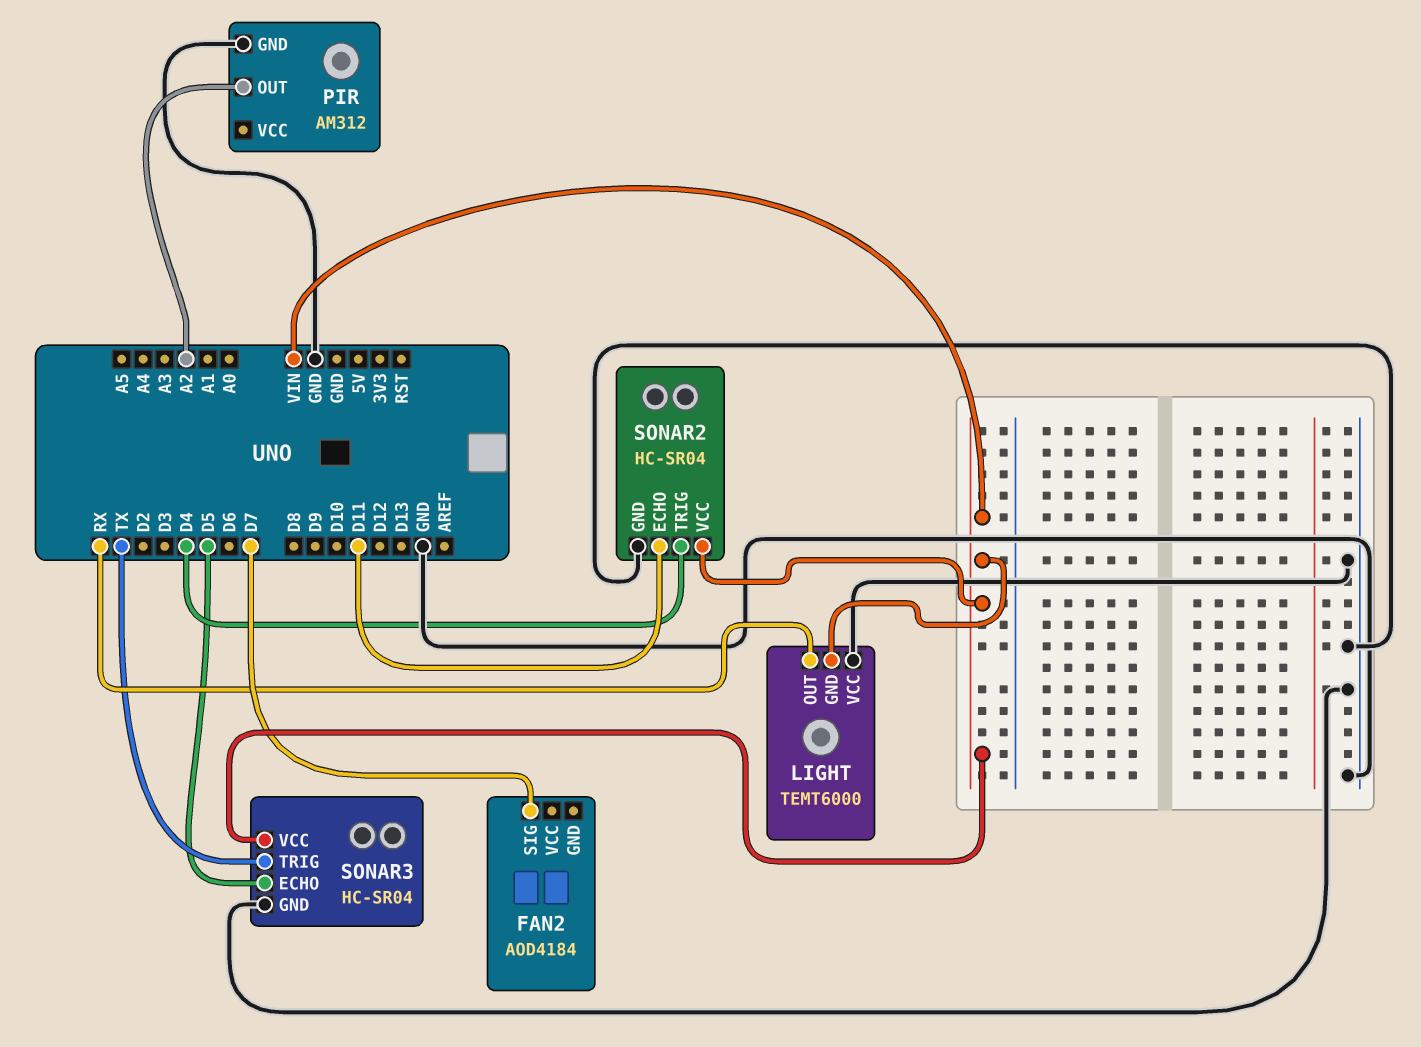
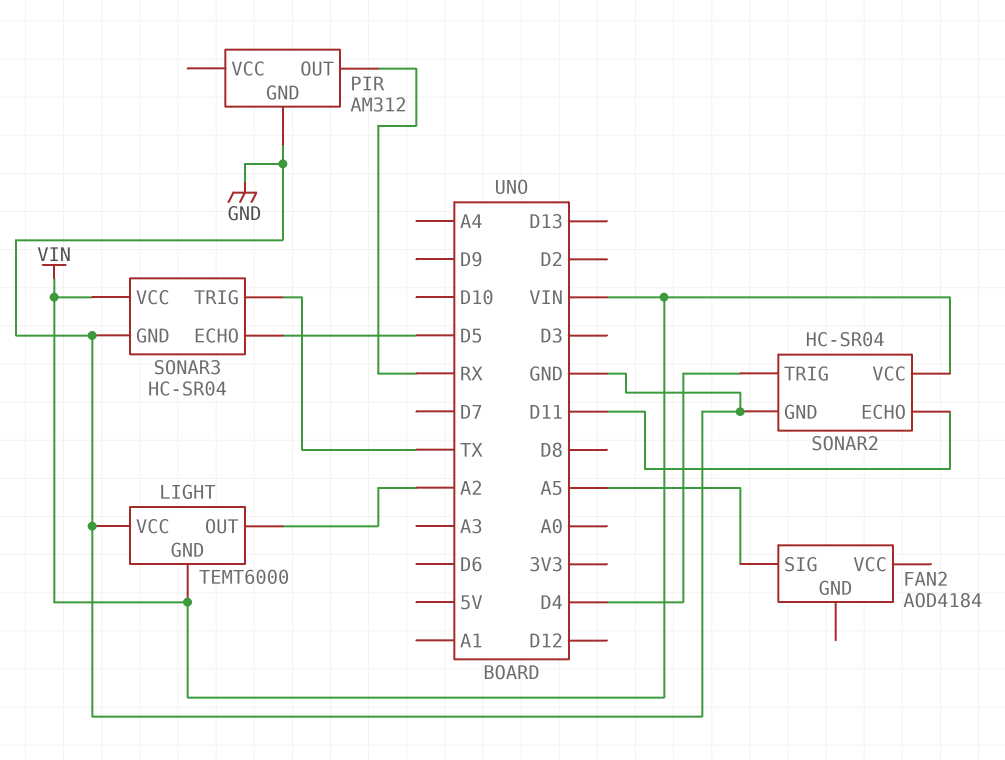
FAN2 pin SIG: D7 -> A5
LIGHT pin OUT: RX -> A2
PIR pin OUT: A2 -> RX

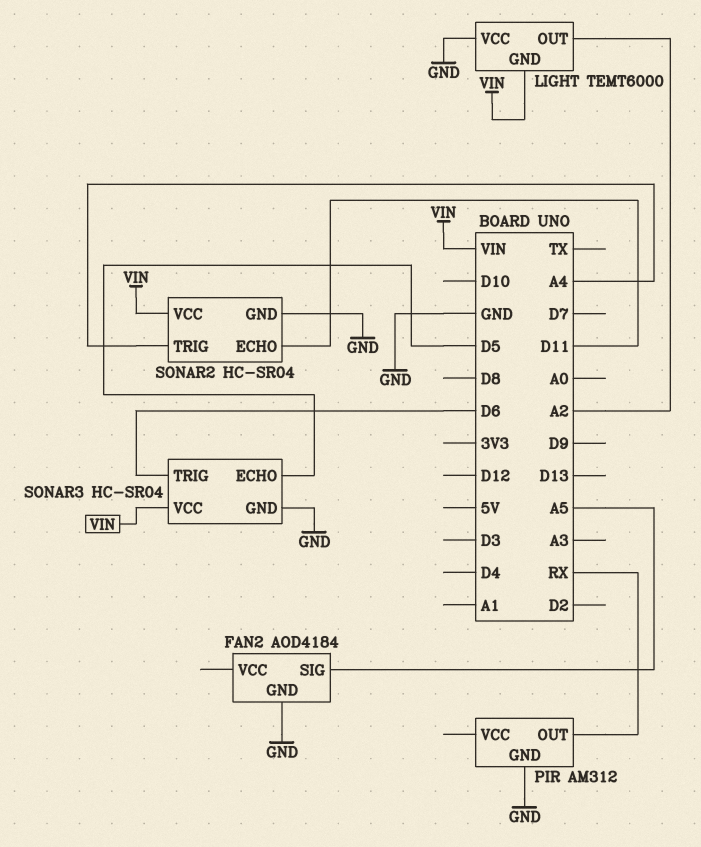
FAN2 pin GND: none -> GND
SONAR2 pin TRIG: D4 -> A4
SONAR3 pin TRIG: TX -> D6

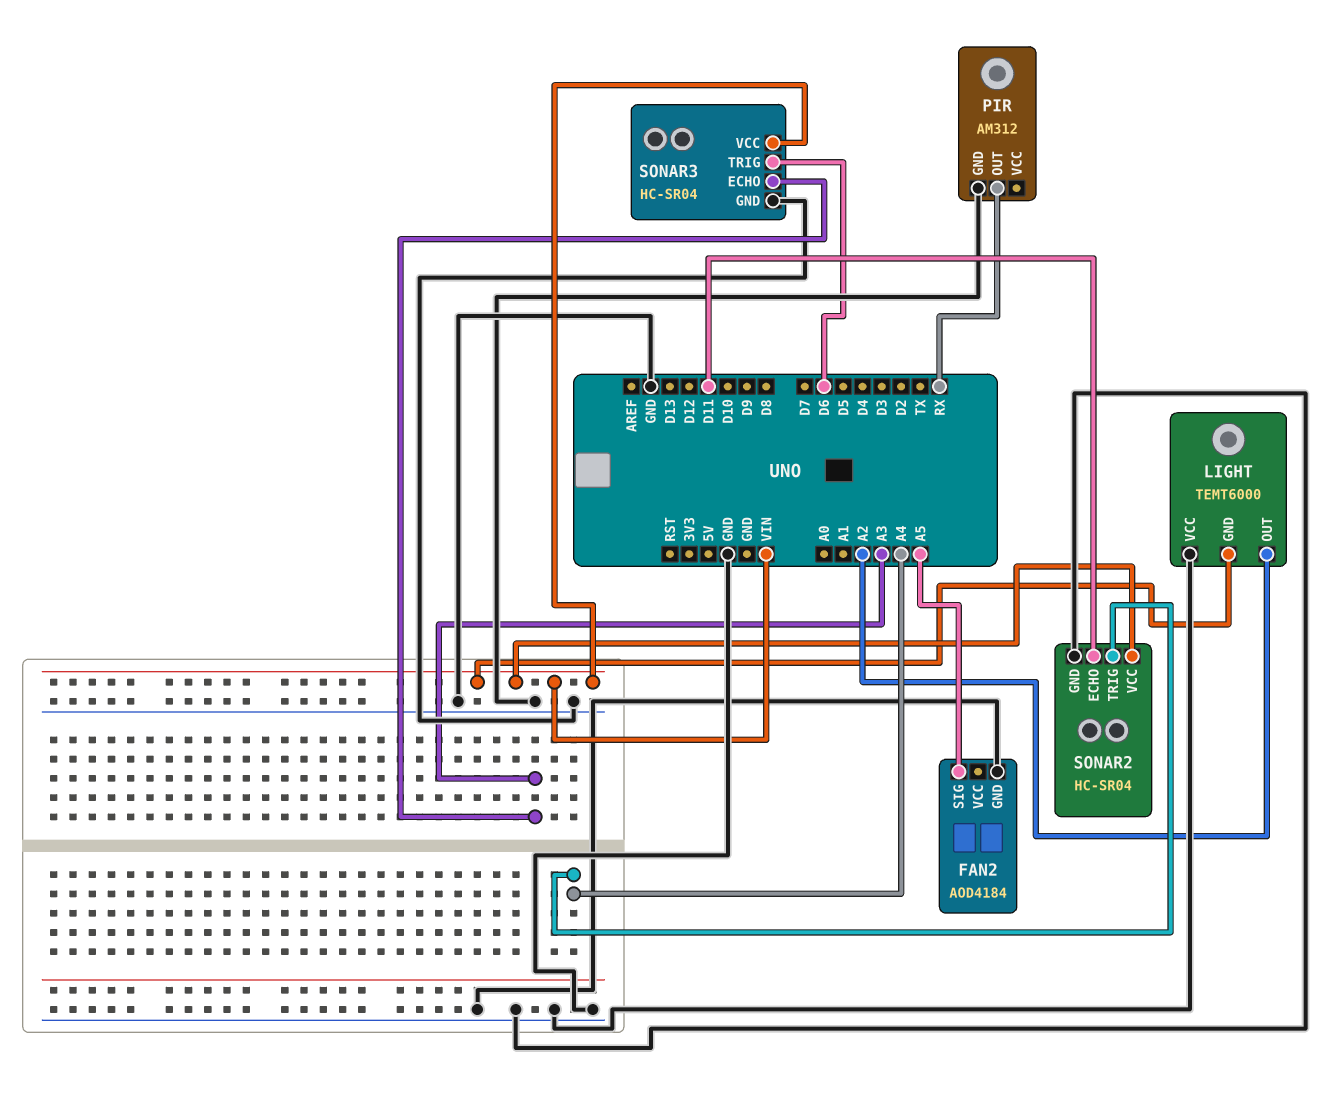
SONAR3 pin ECHO: D5 -> A3

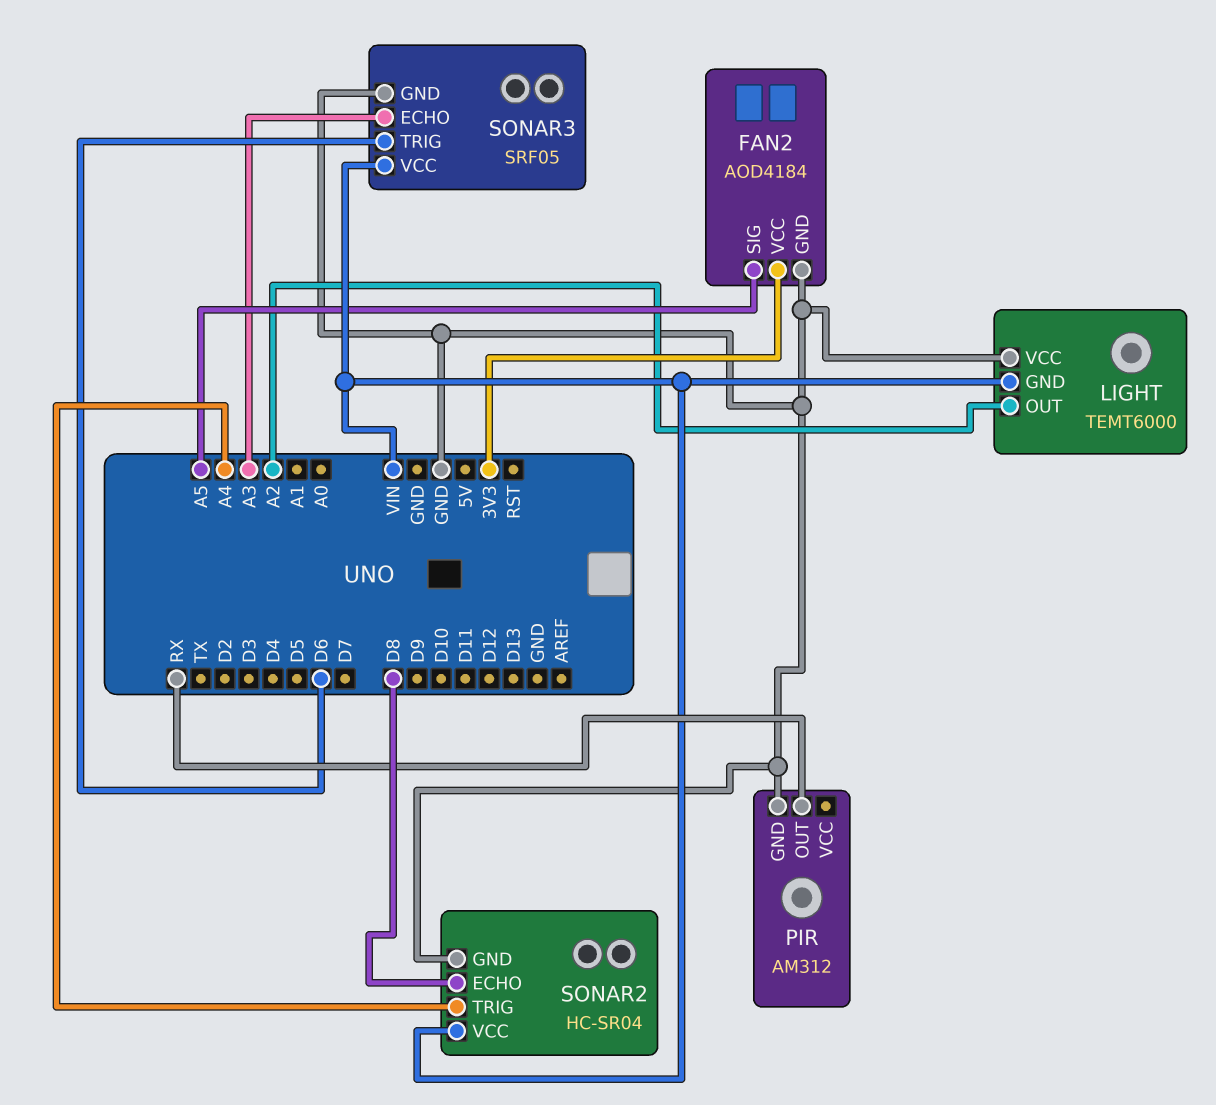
FAN2 pin VCC: none -> 3V3
SONAR2 pin ECHO: D11 -> D8
SONAR3: HC-SR04 -> SRF05

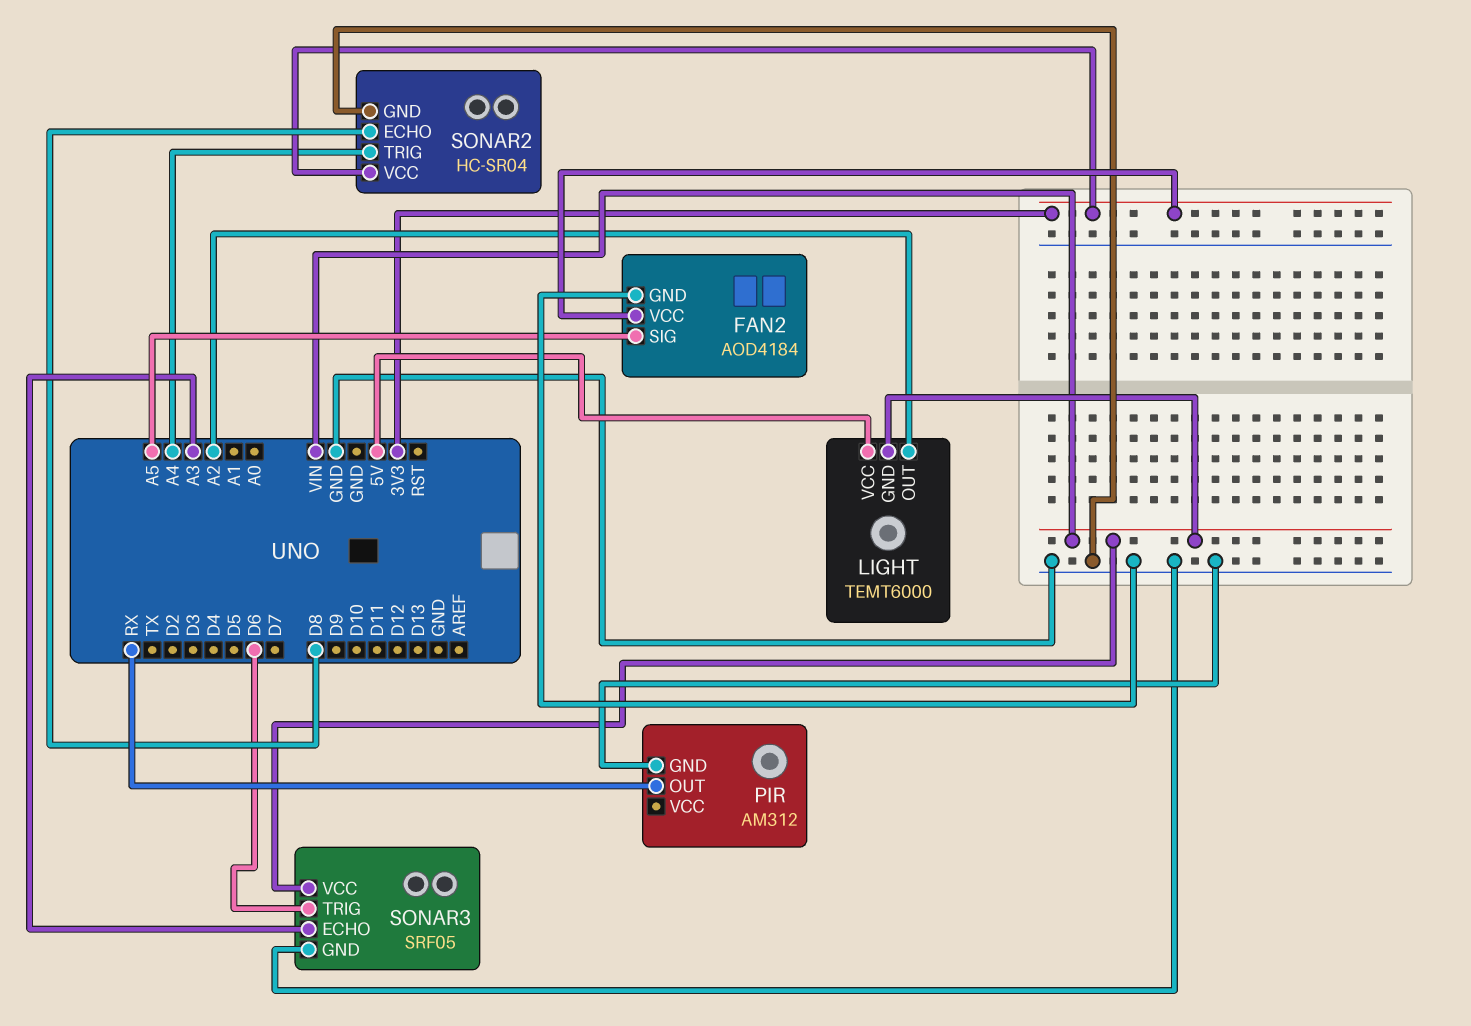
LIGHT pin VCC: GND -> 5V
SONAR2 pin VCC: VIN -> 3V3

